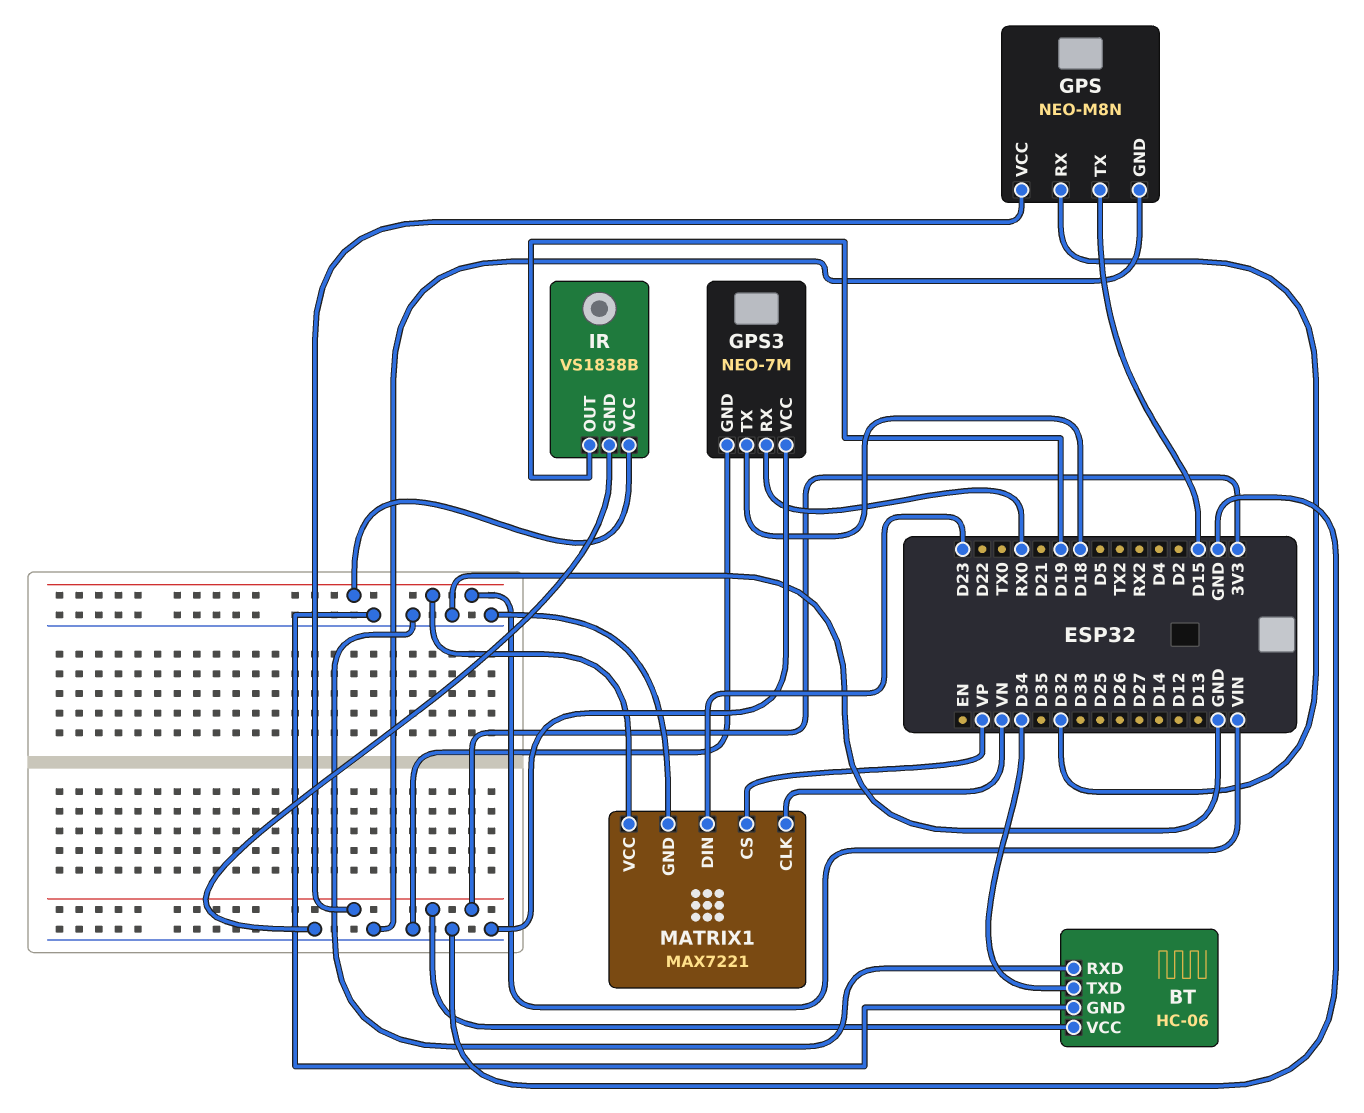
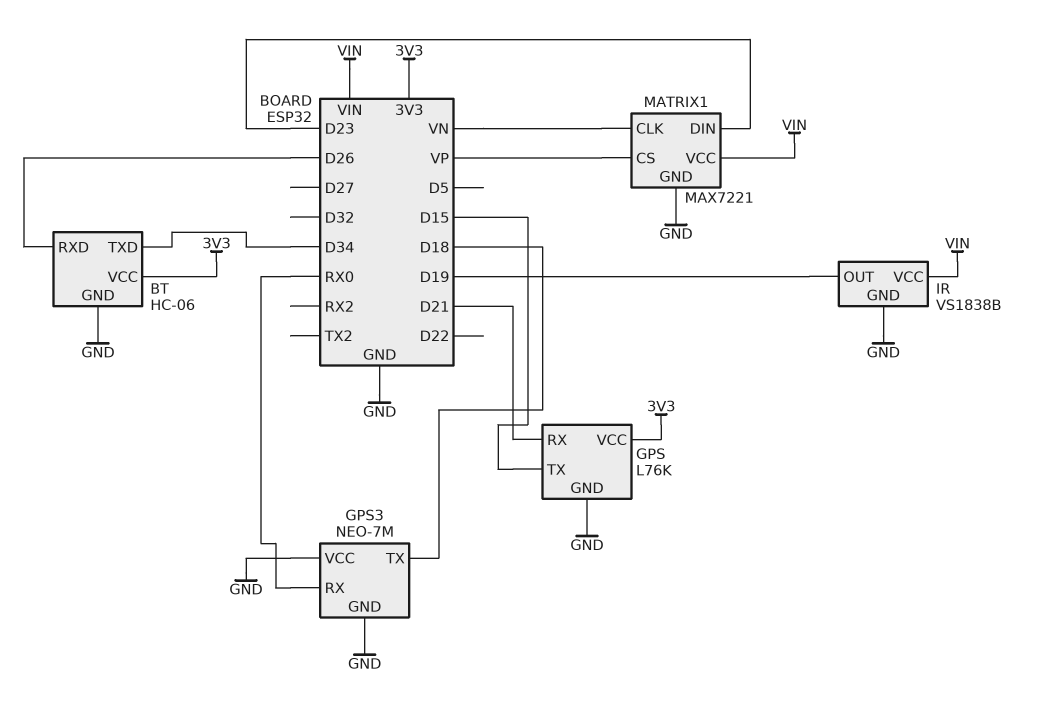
BT pin RXD: GND -> D26
GPS: NEO-M8N -> L76K
GPS pin RX: D32 -> D21

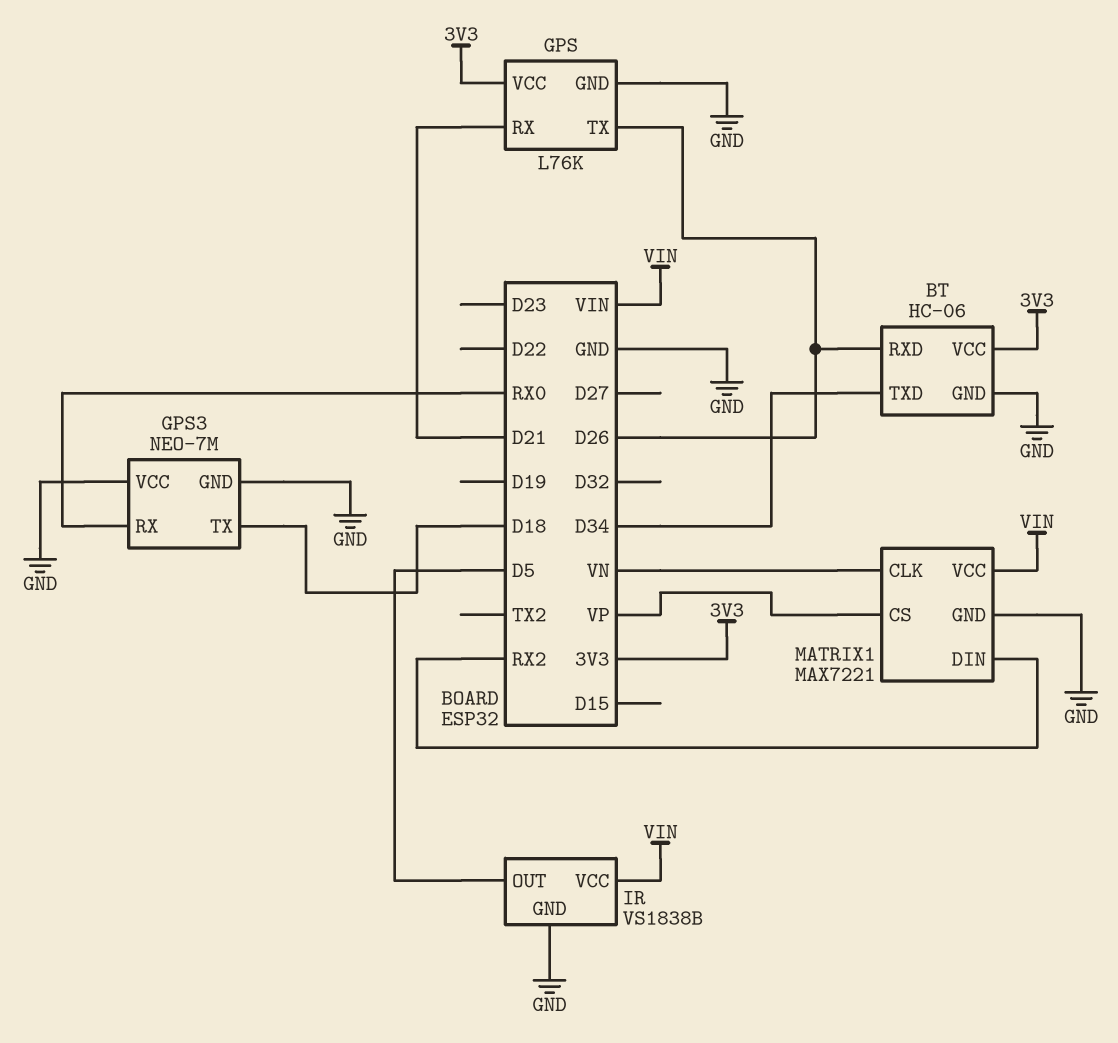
GPS pin TX: D15 -> D26
IR pin OUT: D19 -> D5
MATRIX1 pin DIN: D23 -> RX2

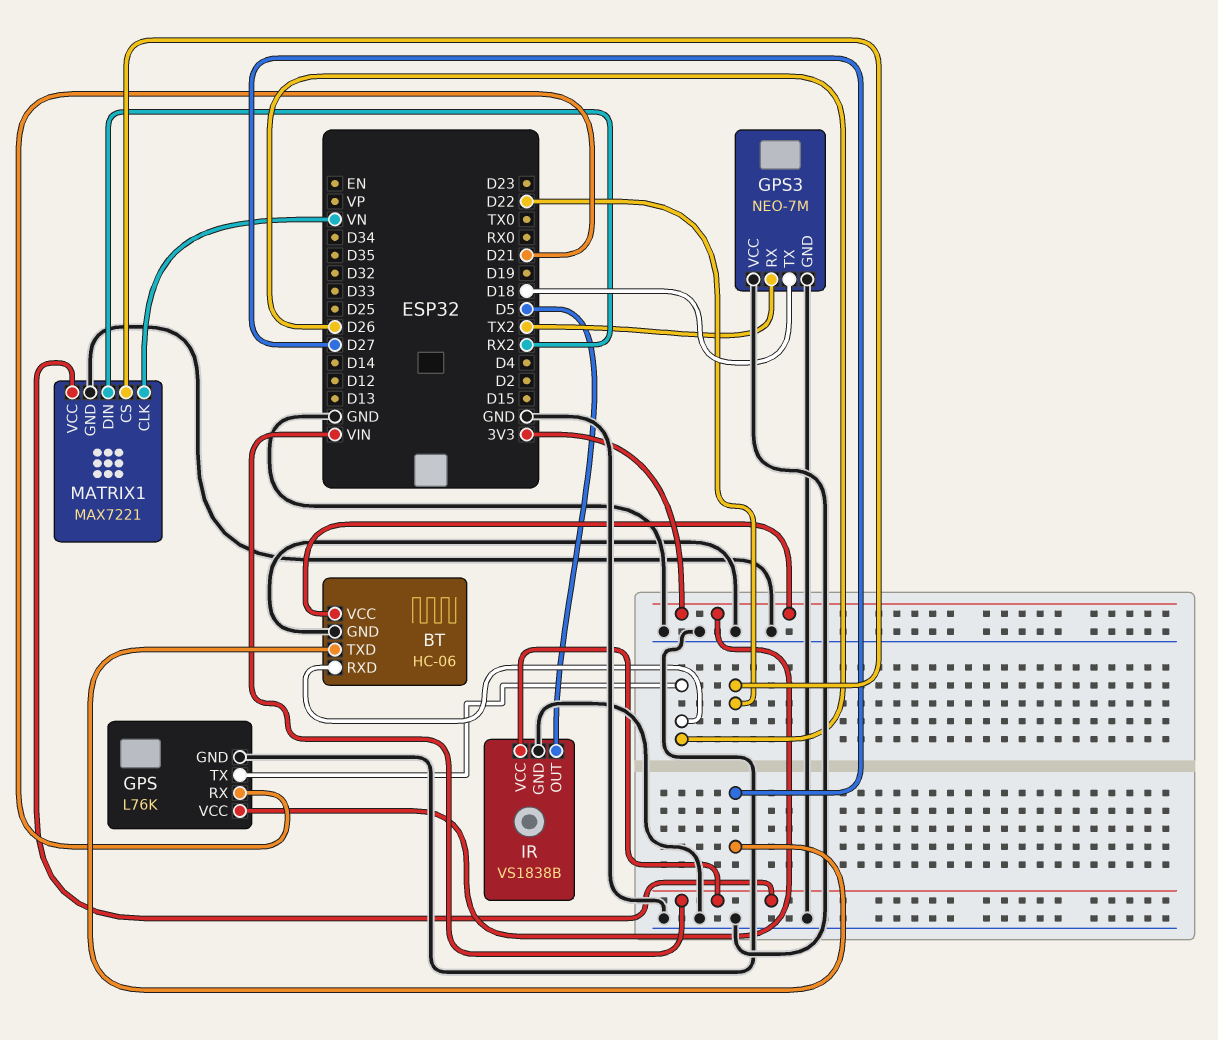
BT pin TXD: D34 -> D27
GPS3 pin RX: RX0 -> TX2
MATRIX1 pin CS: VP -> D22

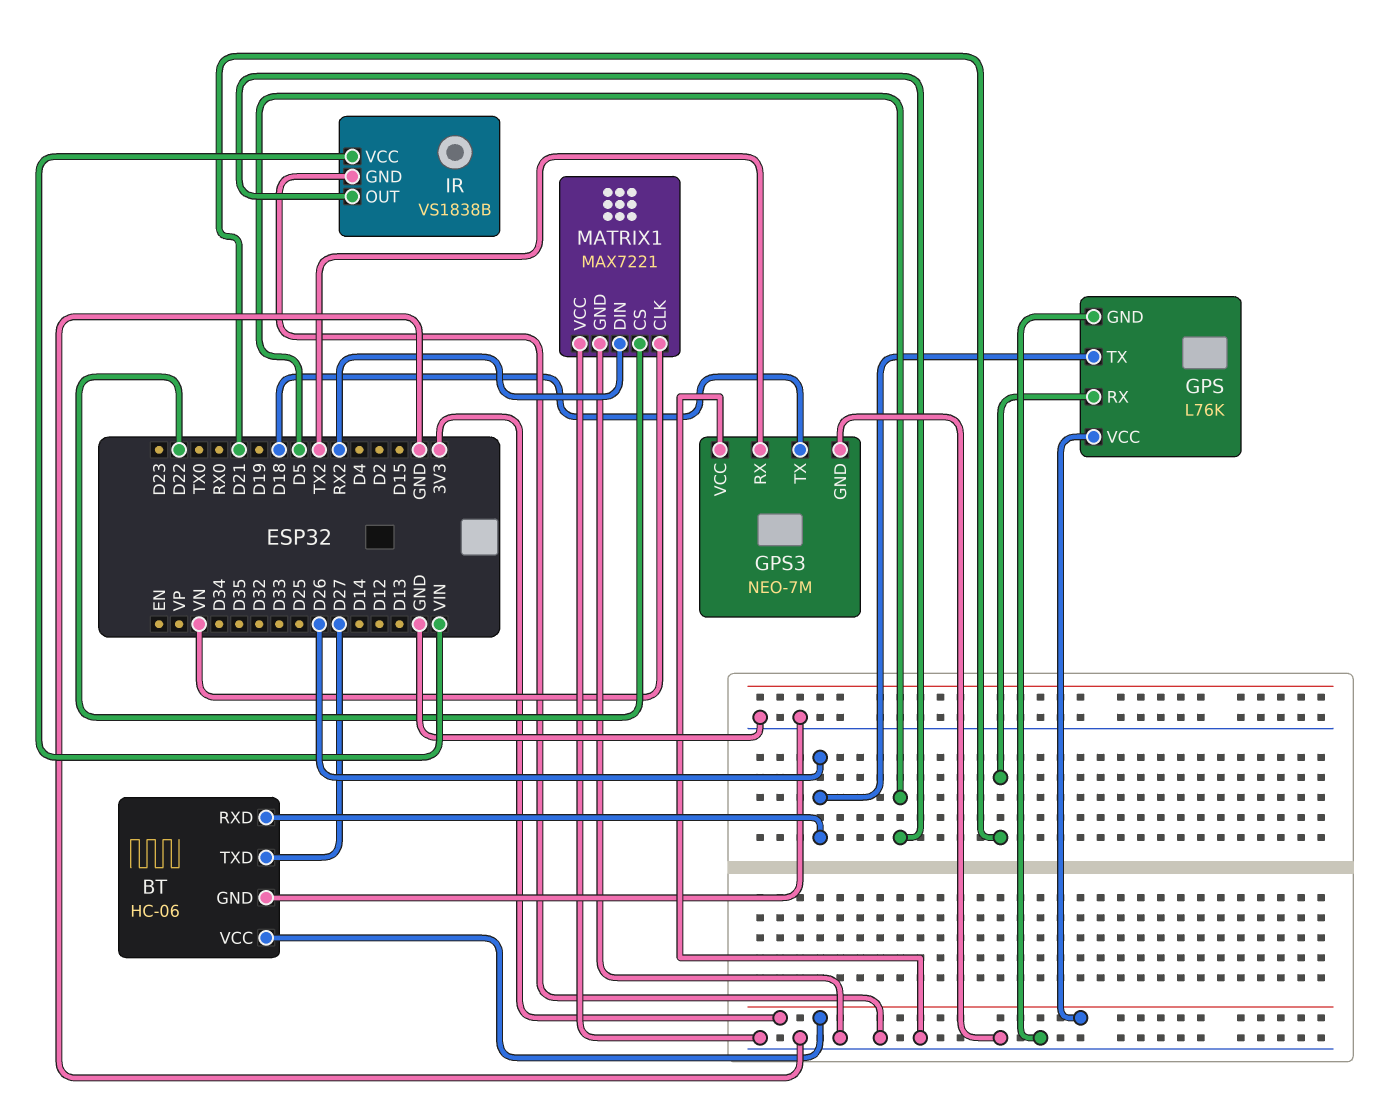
MATRIX1 pin VCC: VIN -> GND

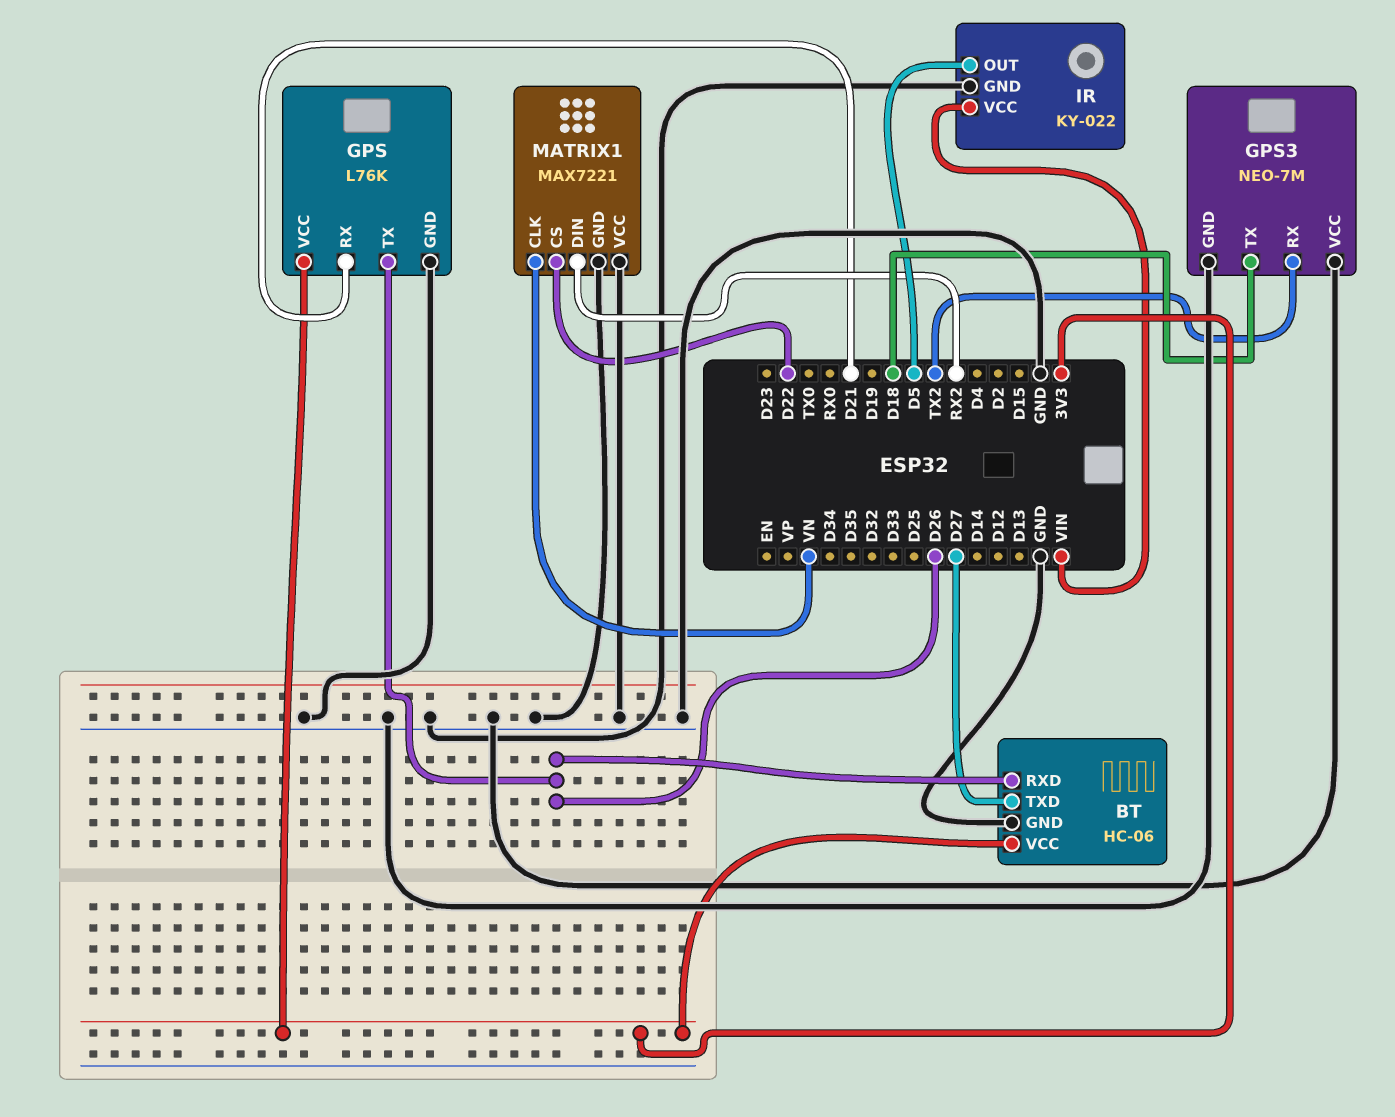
IR: VS1838B -> KY-022

